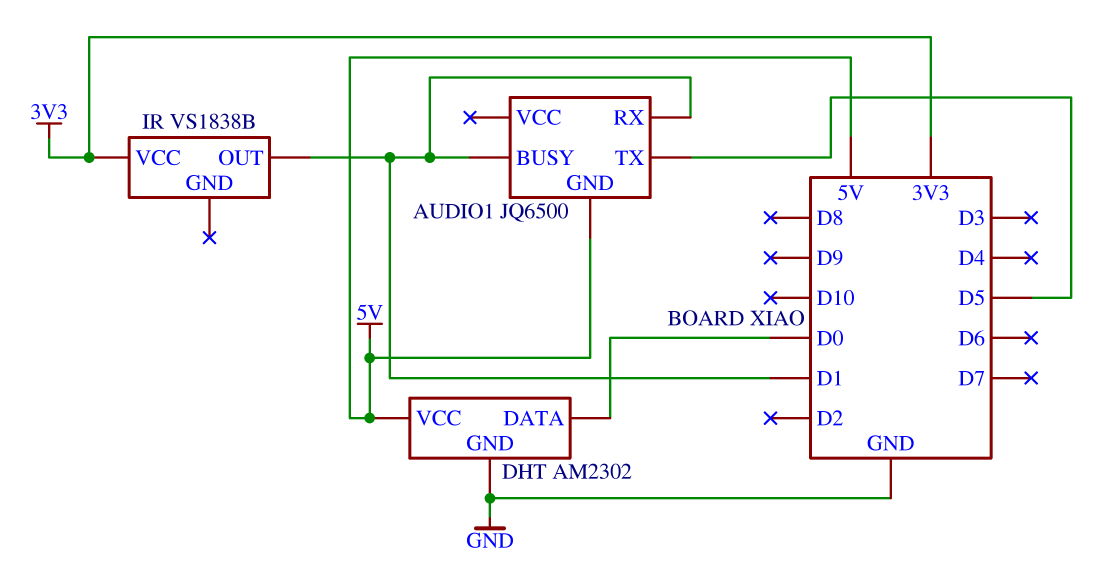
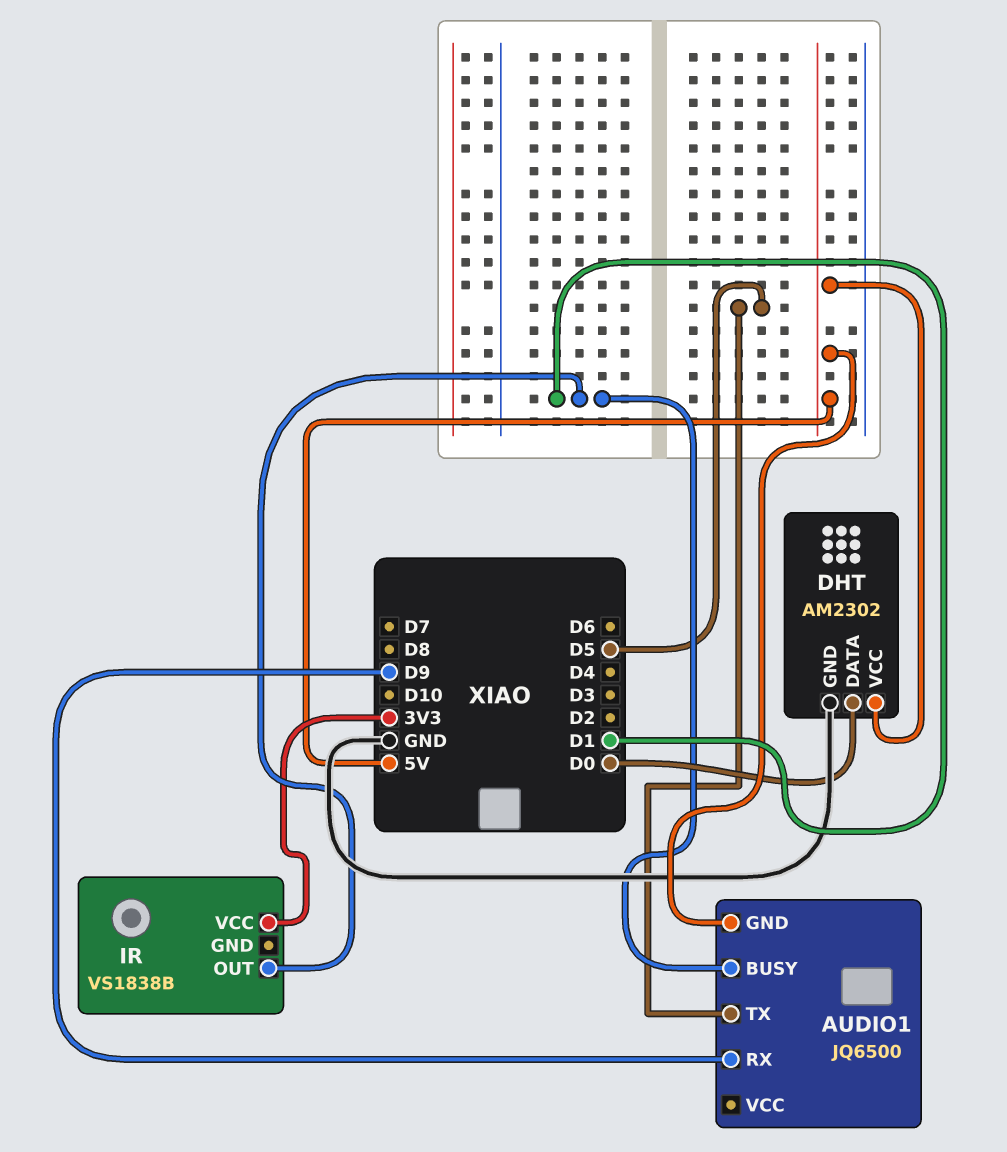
AUDIO1 pin RX: D1 -> D9

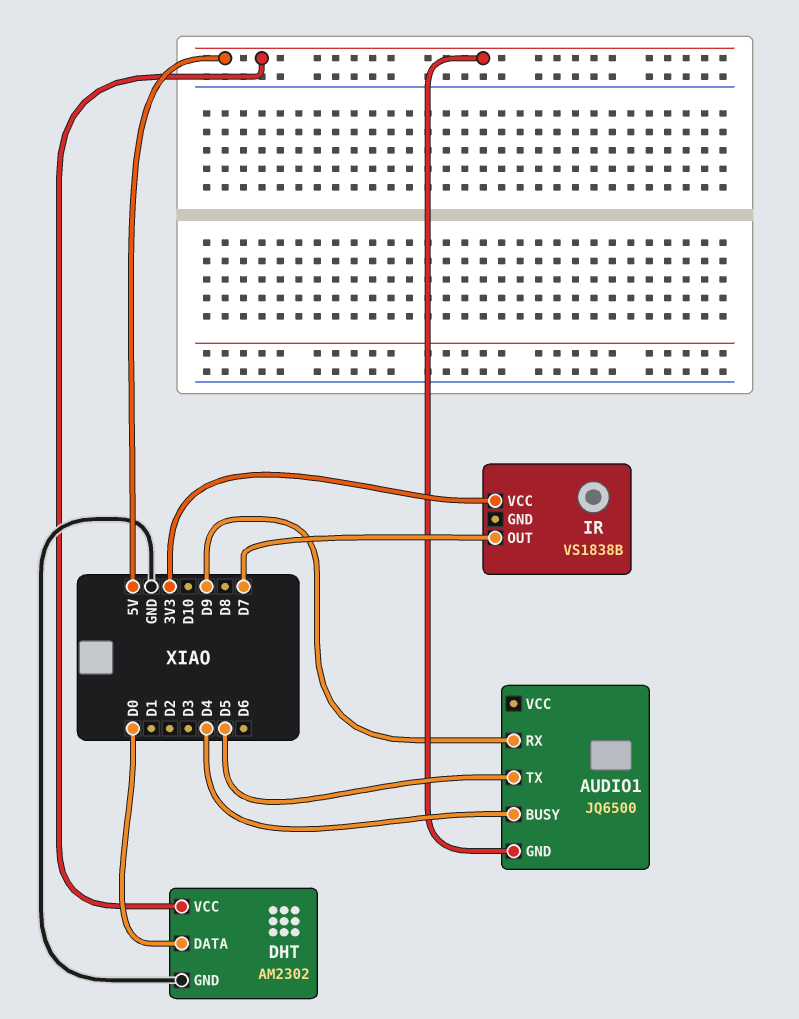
AUDIO1 pin BUSY: D1 -> D4
IR pin OUT: D1 -> D7

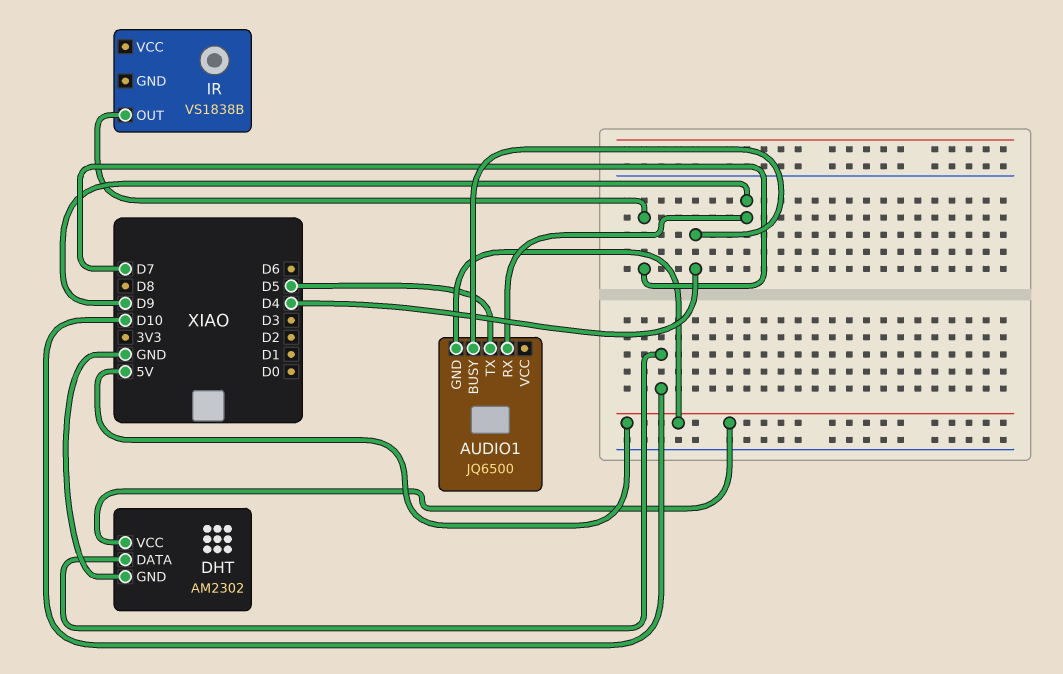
DHT pin DATA: D0 -> D10
IR pin VCC: 3V3 -> none

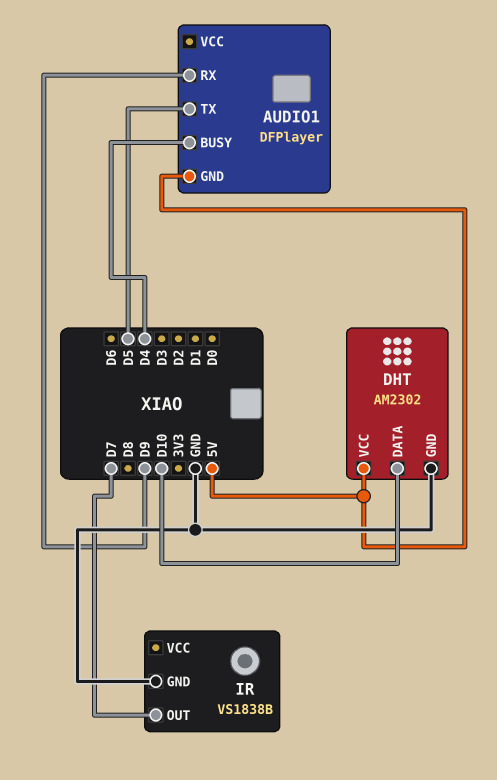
AUDIO1: JQ6500 -> DFPlayer
IR pin GND: none -> GND

